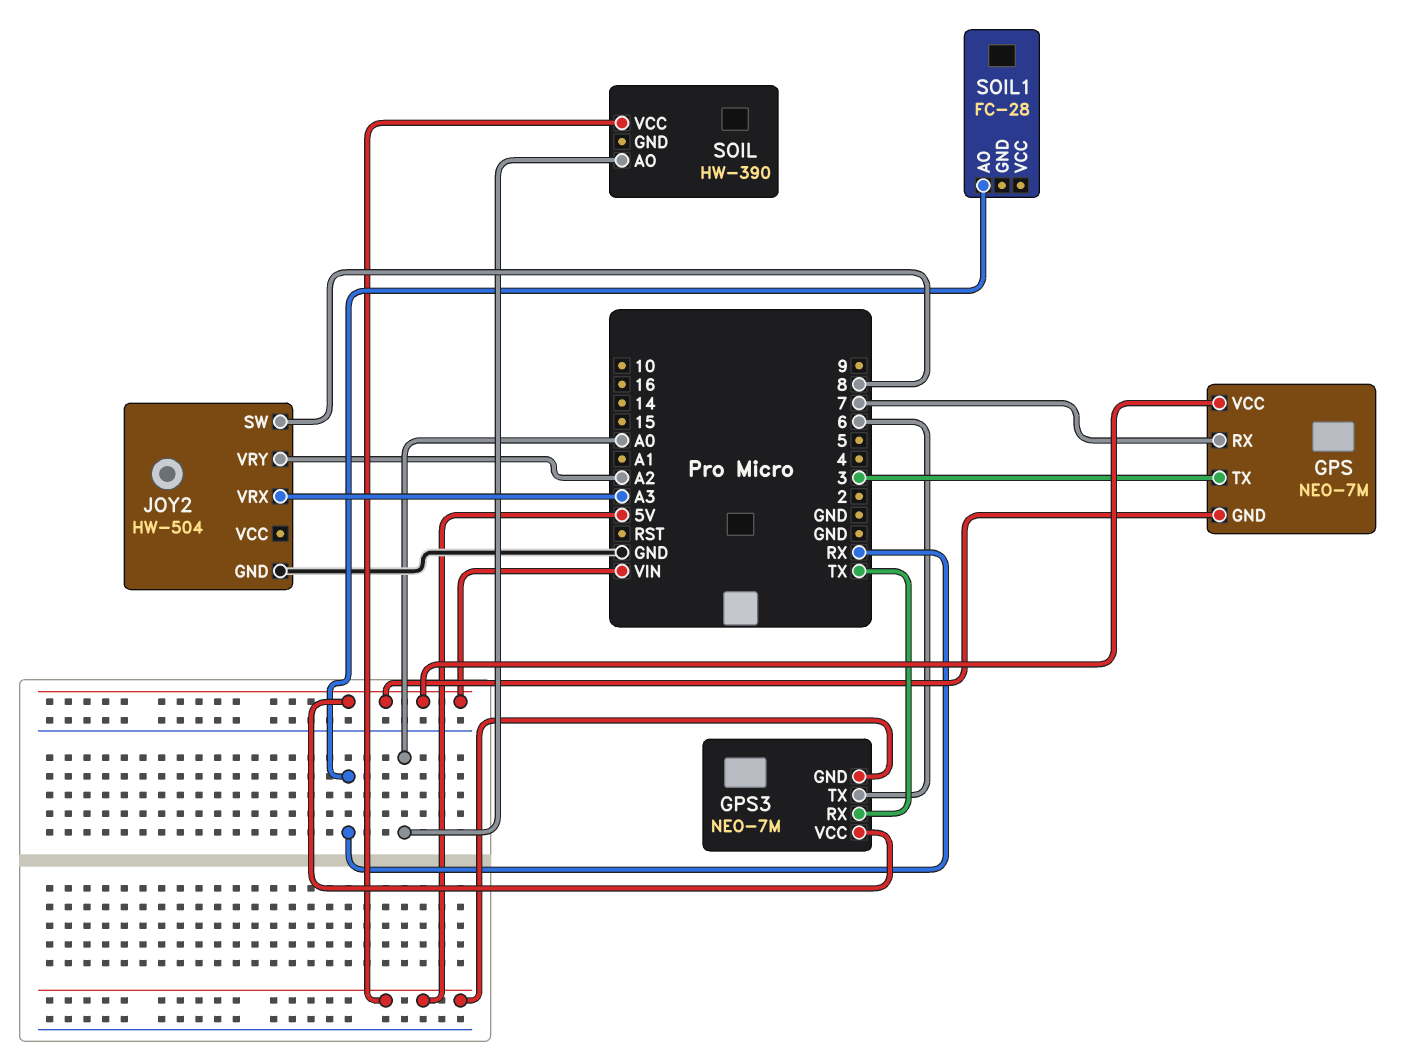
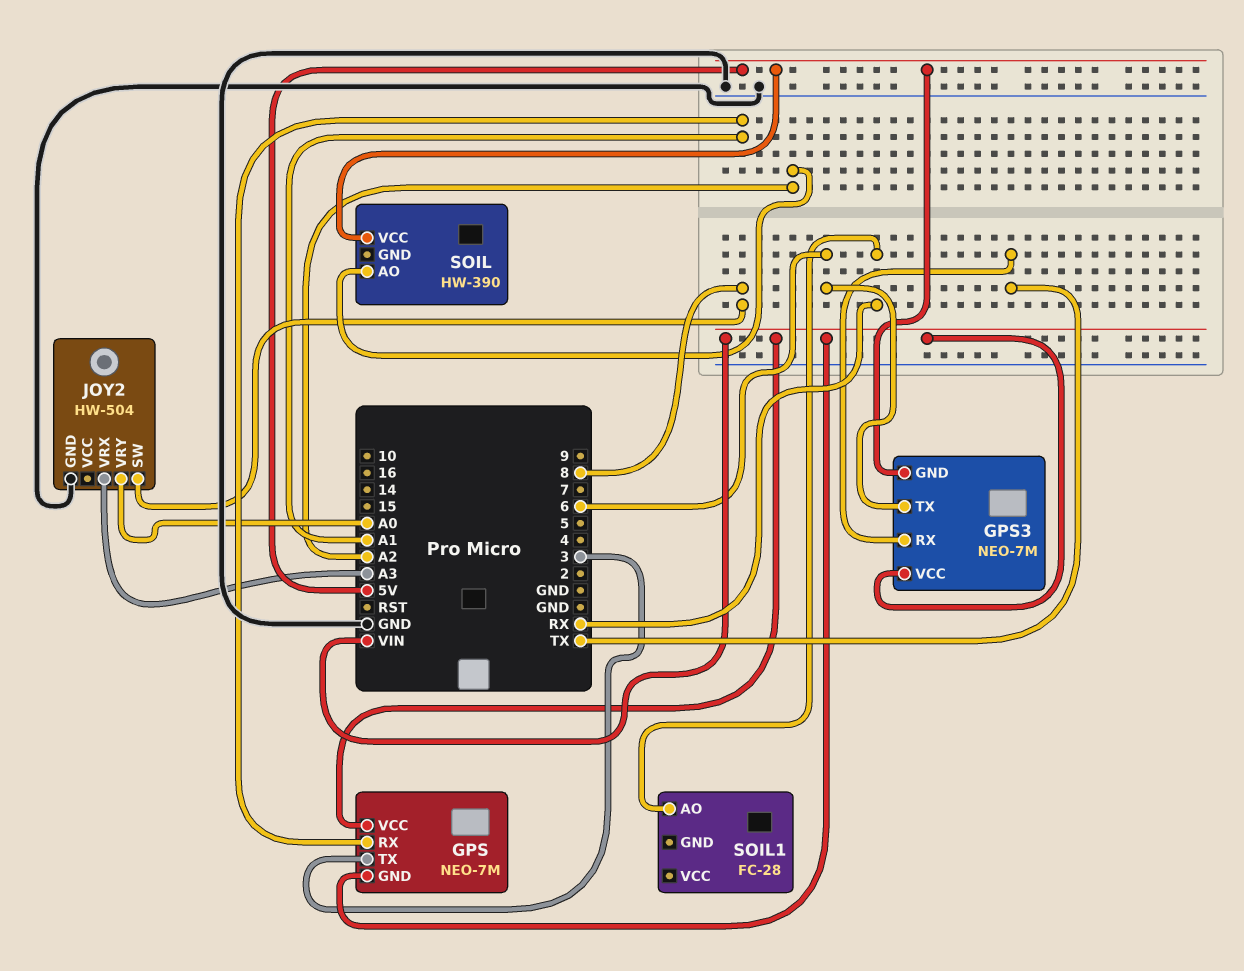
GPS pin RX: 7 -> A1
JOY2 pin VRY: A2 -> A0
SOIL pin AO: A0 -> A2

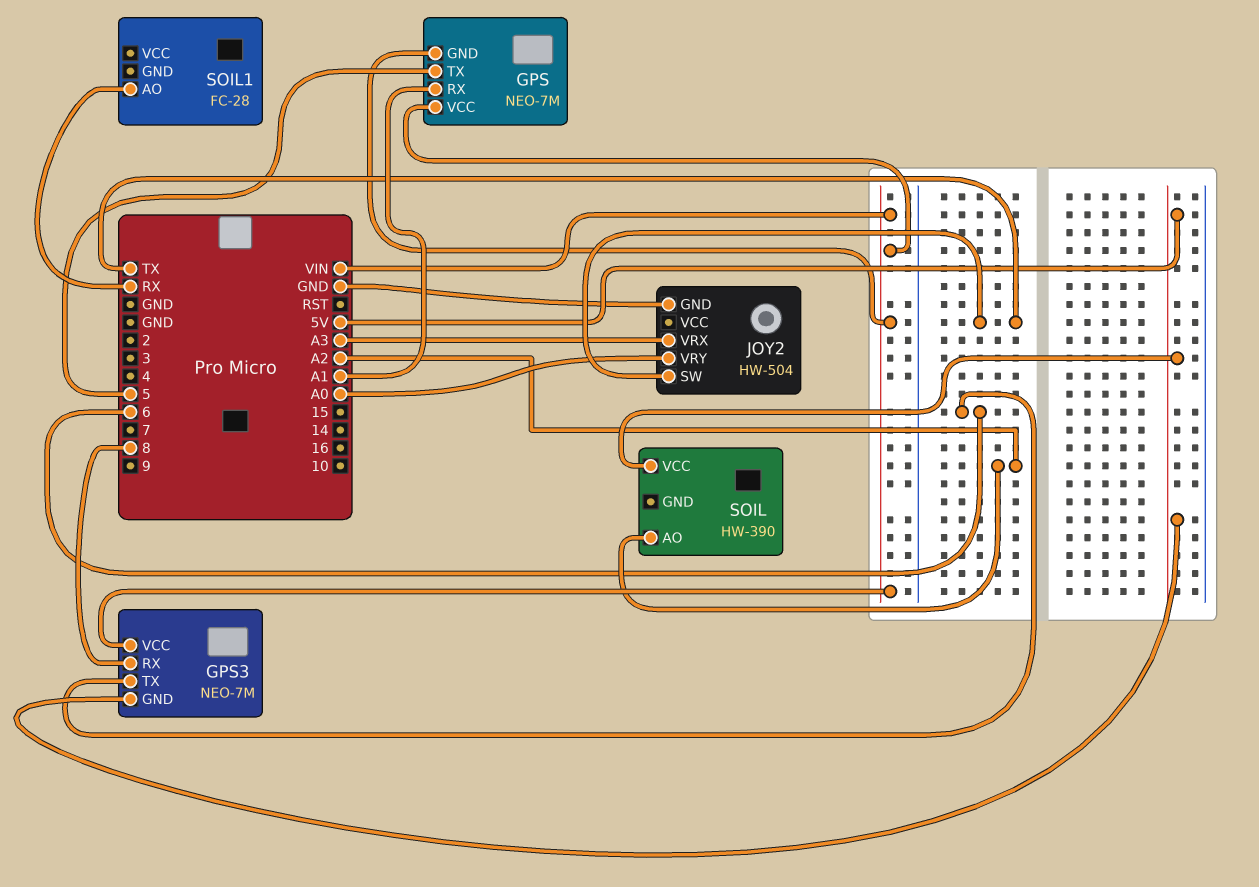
GPS pin TX: 3 -> 5
GPS3 pin RX: TX -> 8
JOY2 pin SW: 8 -> TX

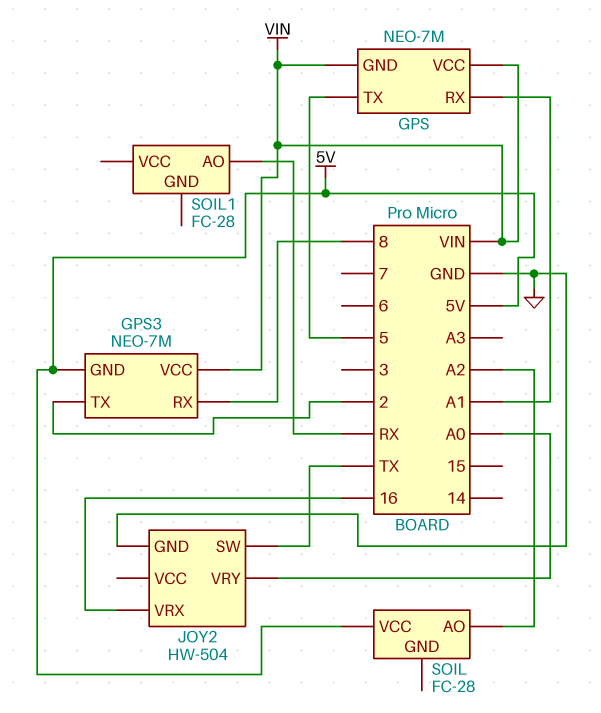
GPS3 pin TX: 6 -> 2
JOY2 pin VRX: A3 -> 16
SOIL: HW-390 -> FC-28

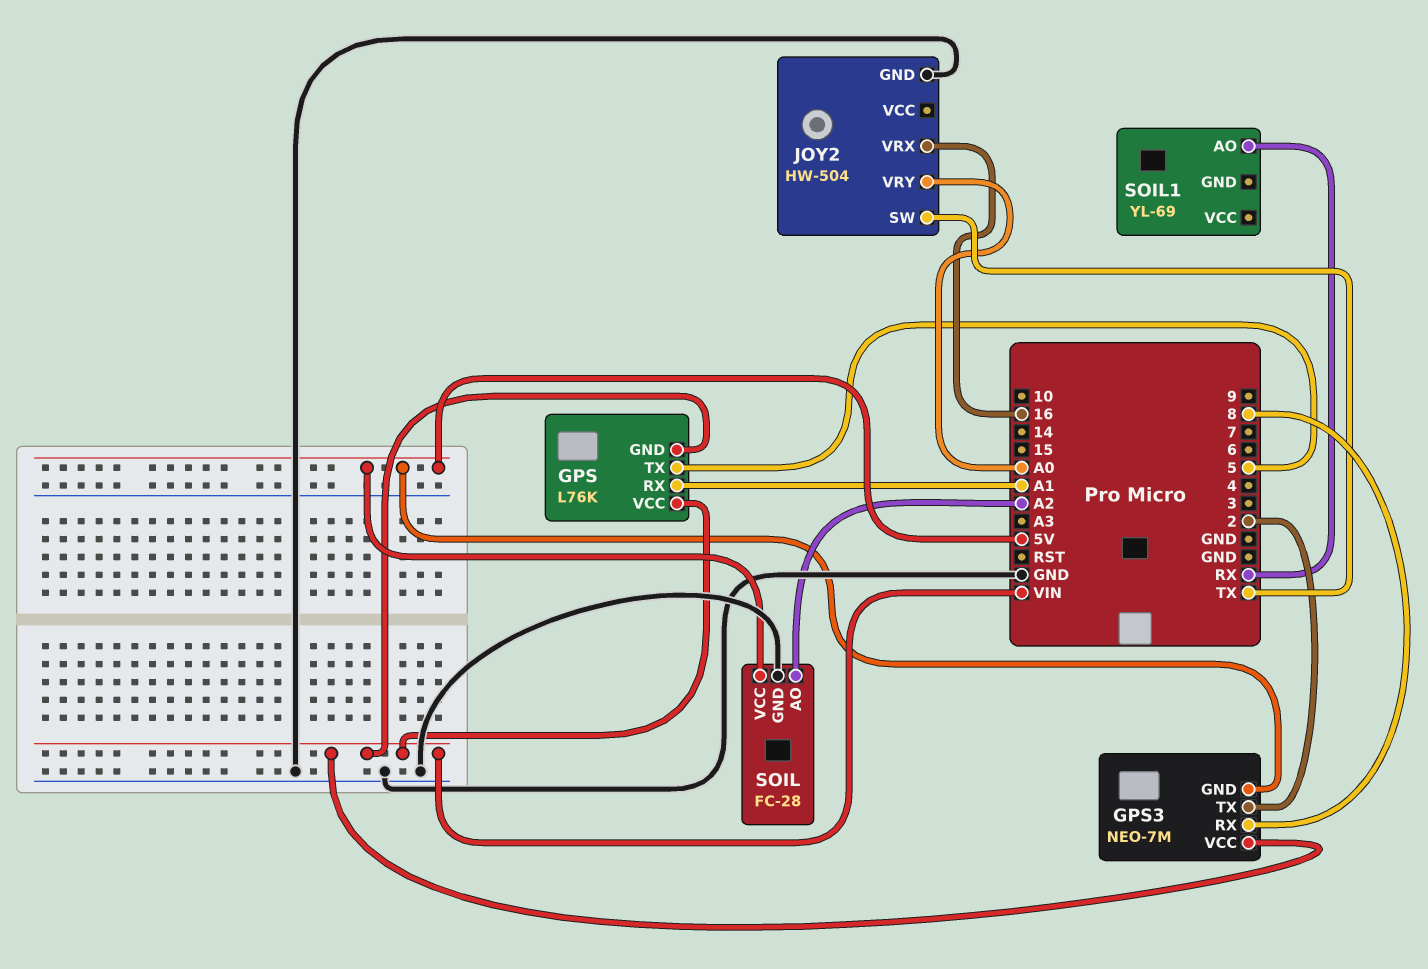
GPS: NEO-7M -> L76K
SOIL pin GND: none -> GND
SOIL1: FC-28 -> YL-69

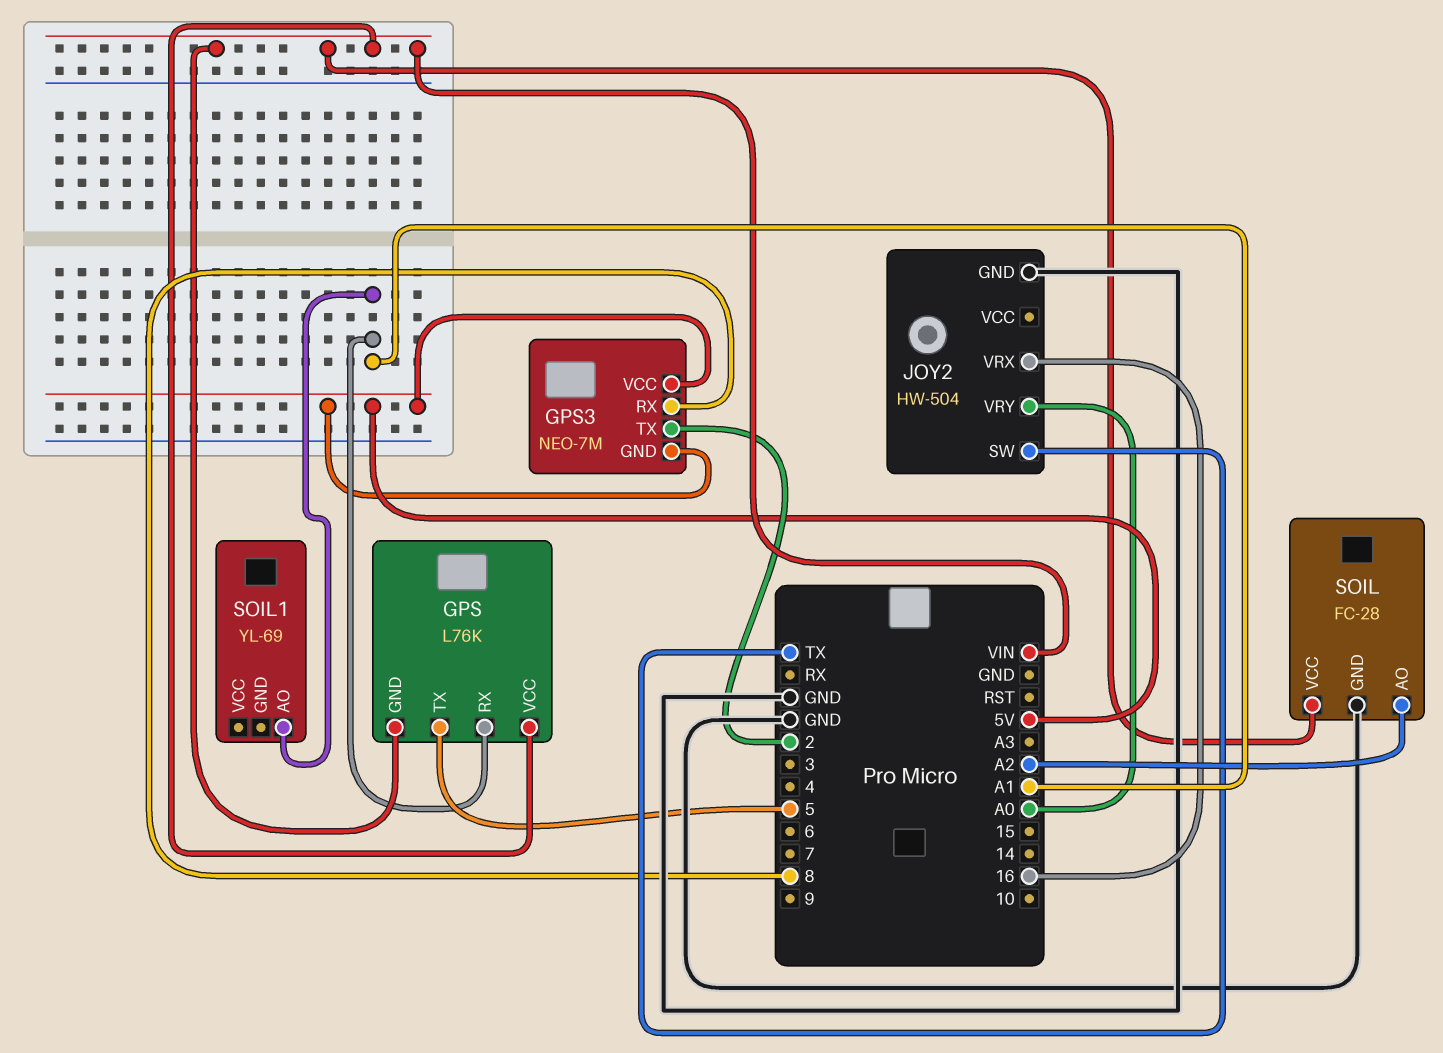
GPS3 pin VCC: VIN -> 5V
SOIL pin VCC: 5V -> VIN
SOIL1 pin AO: RX -> A1

